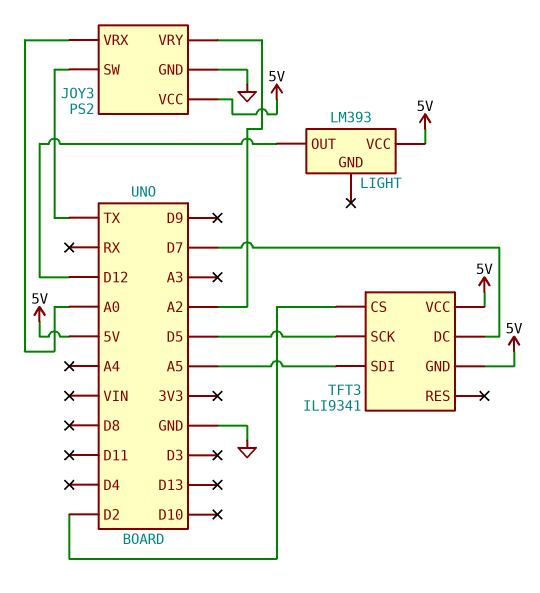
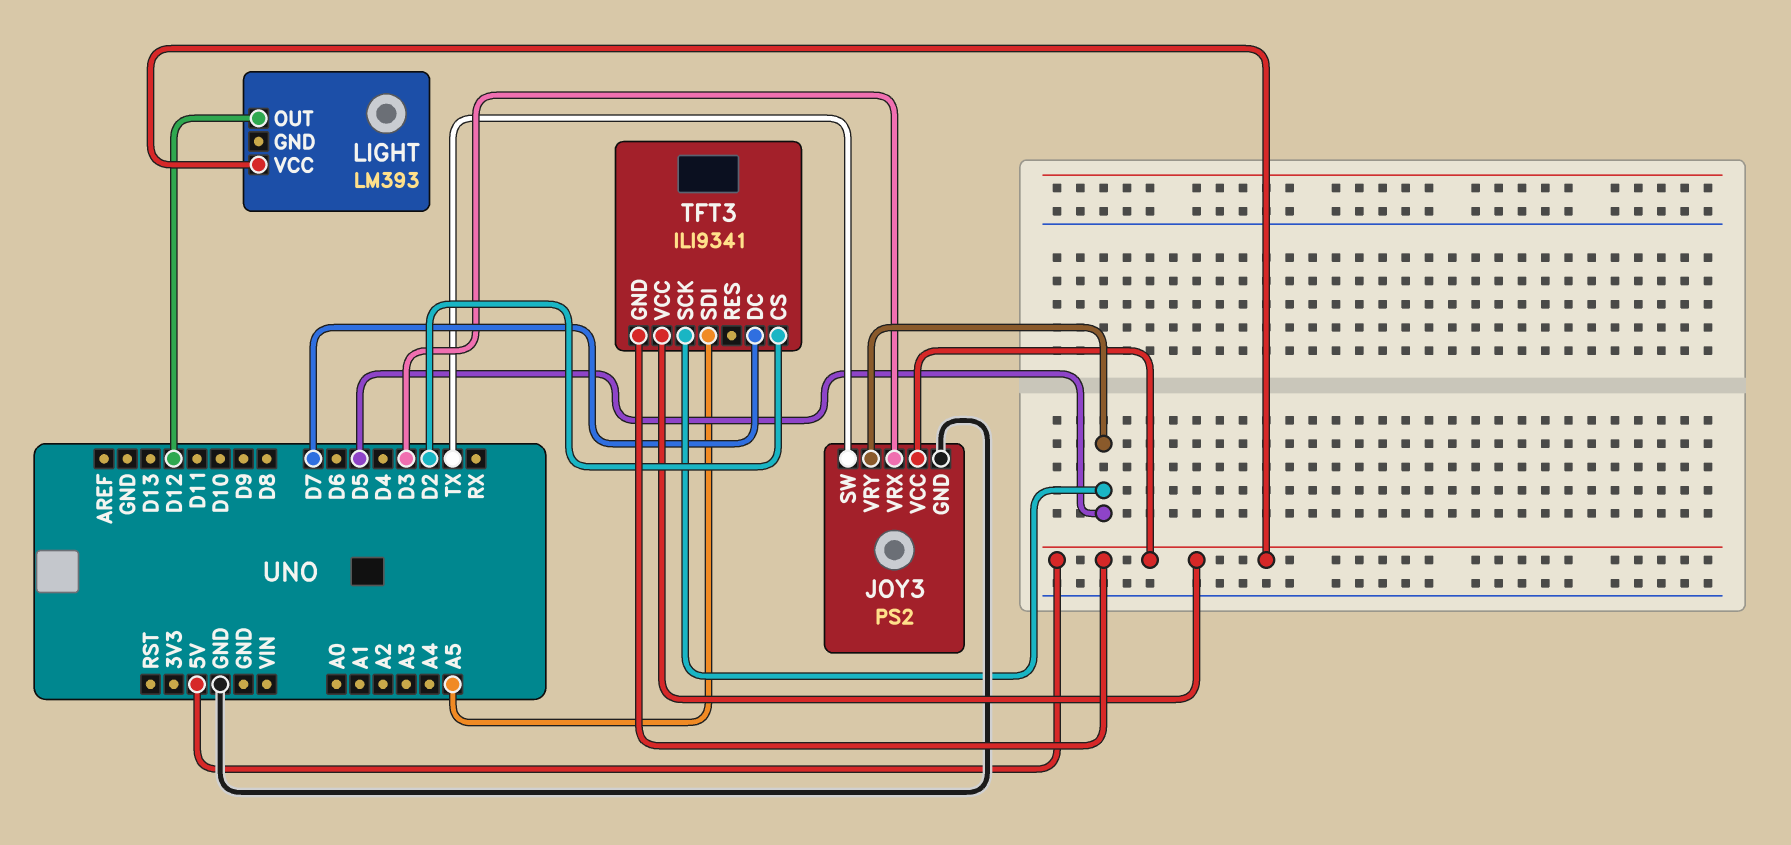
JOY3 pin VRX: A0 -> D3
JOY3 pin VRY: A2 -> D5

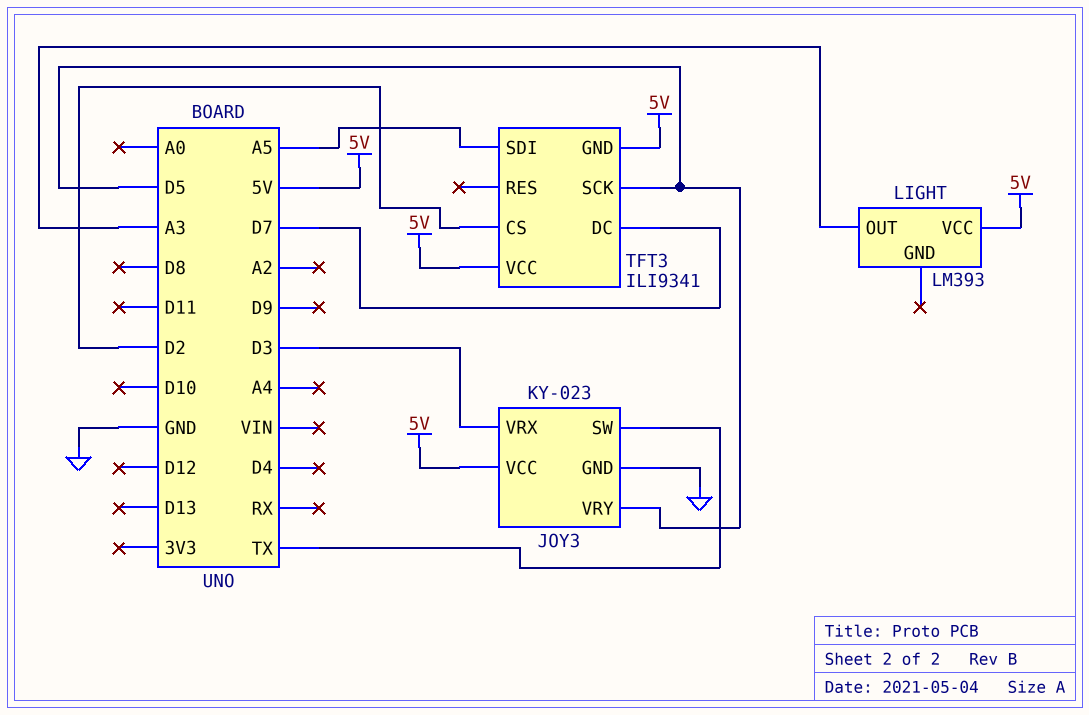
JOY3: PS2 -> KY-023
LIGHT pin OUT: D12 -> A3

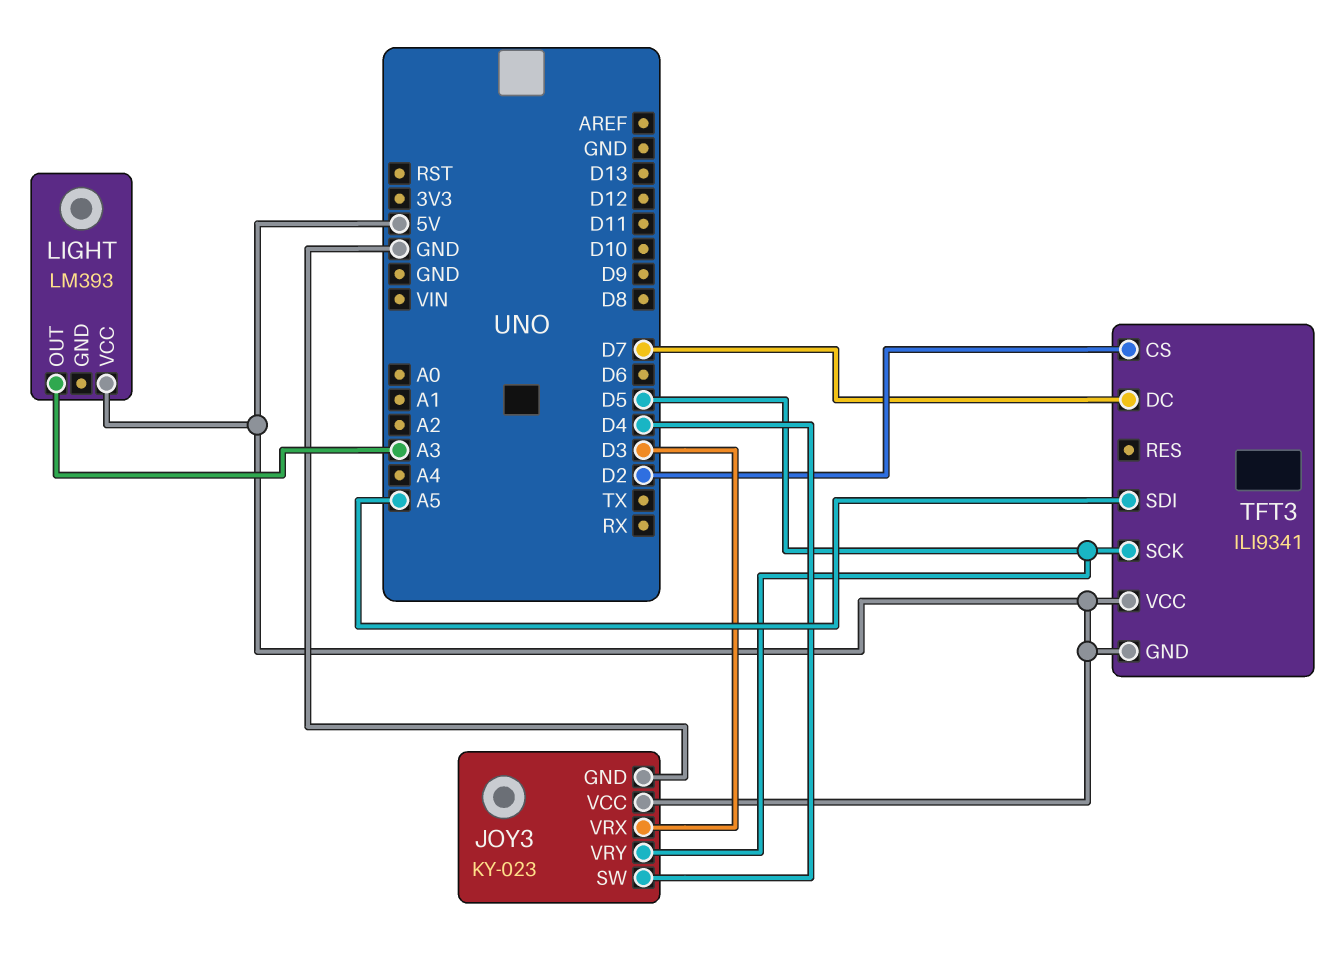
JOY3 pin SW: TX -> D4

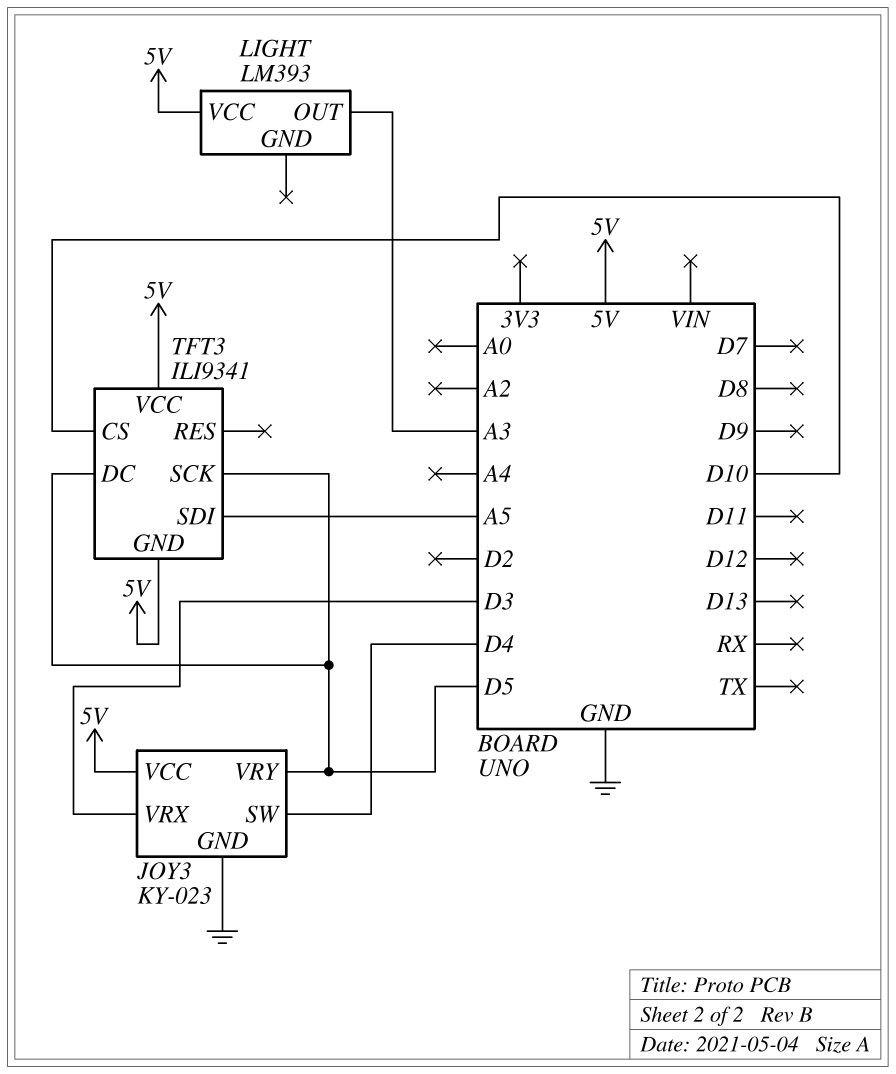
TFT3 pin CS: D2 -> D10
TFT3 pin DC: D7 -> D5

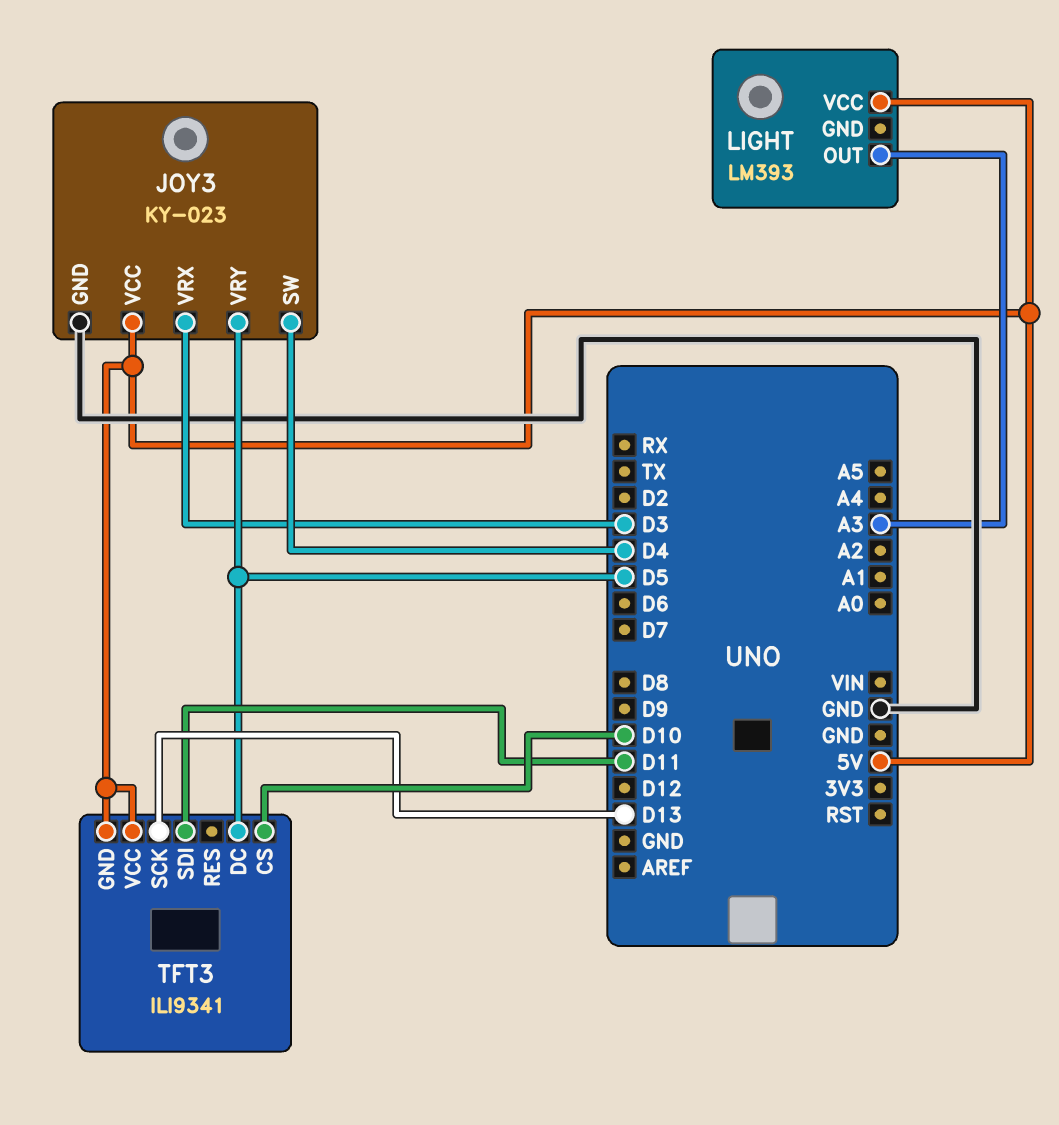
TFT3 pin SCK: D5 -> D13
TFT3 pin SDI: A5 -> D11

